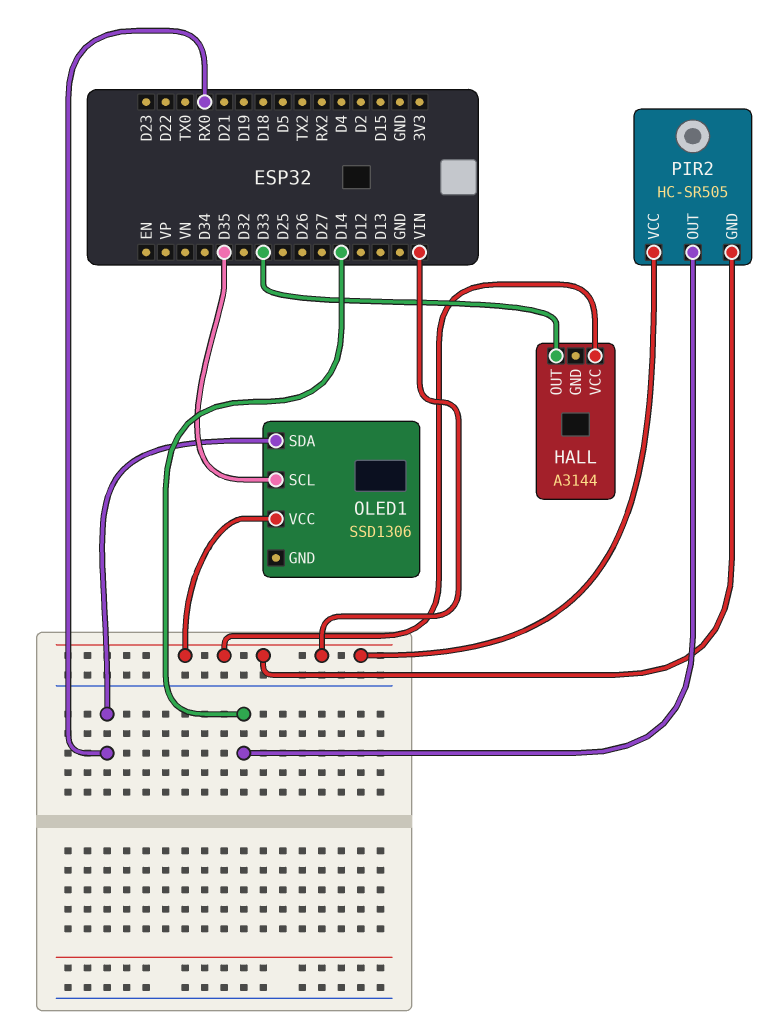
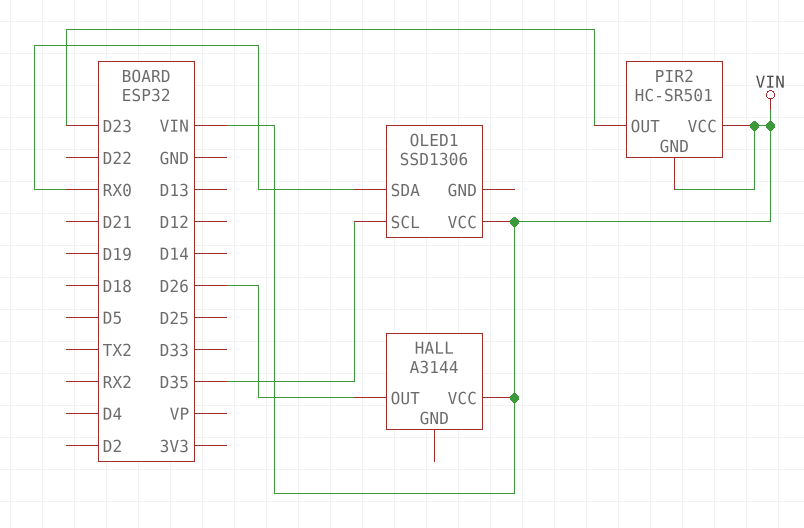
HALL pin OUT: D33 -> D26
PIR2: HC-SR505 -> HC-SR501
PIR2 pin OUT: D14 -> D23

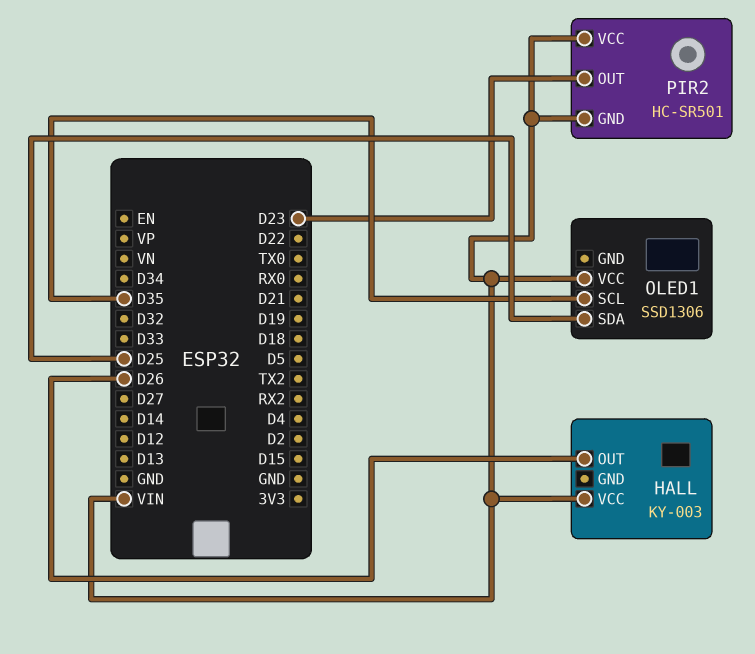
HALL: A3144 -> KY-003
OLED1 pin SDA: RX0 -> D25

